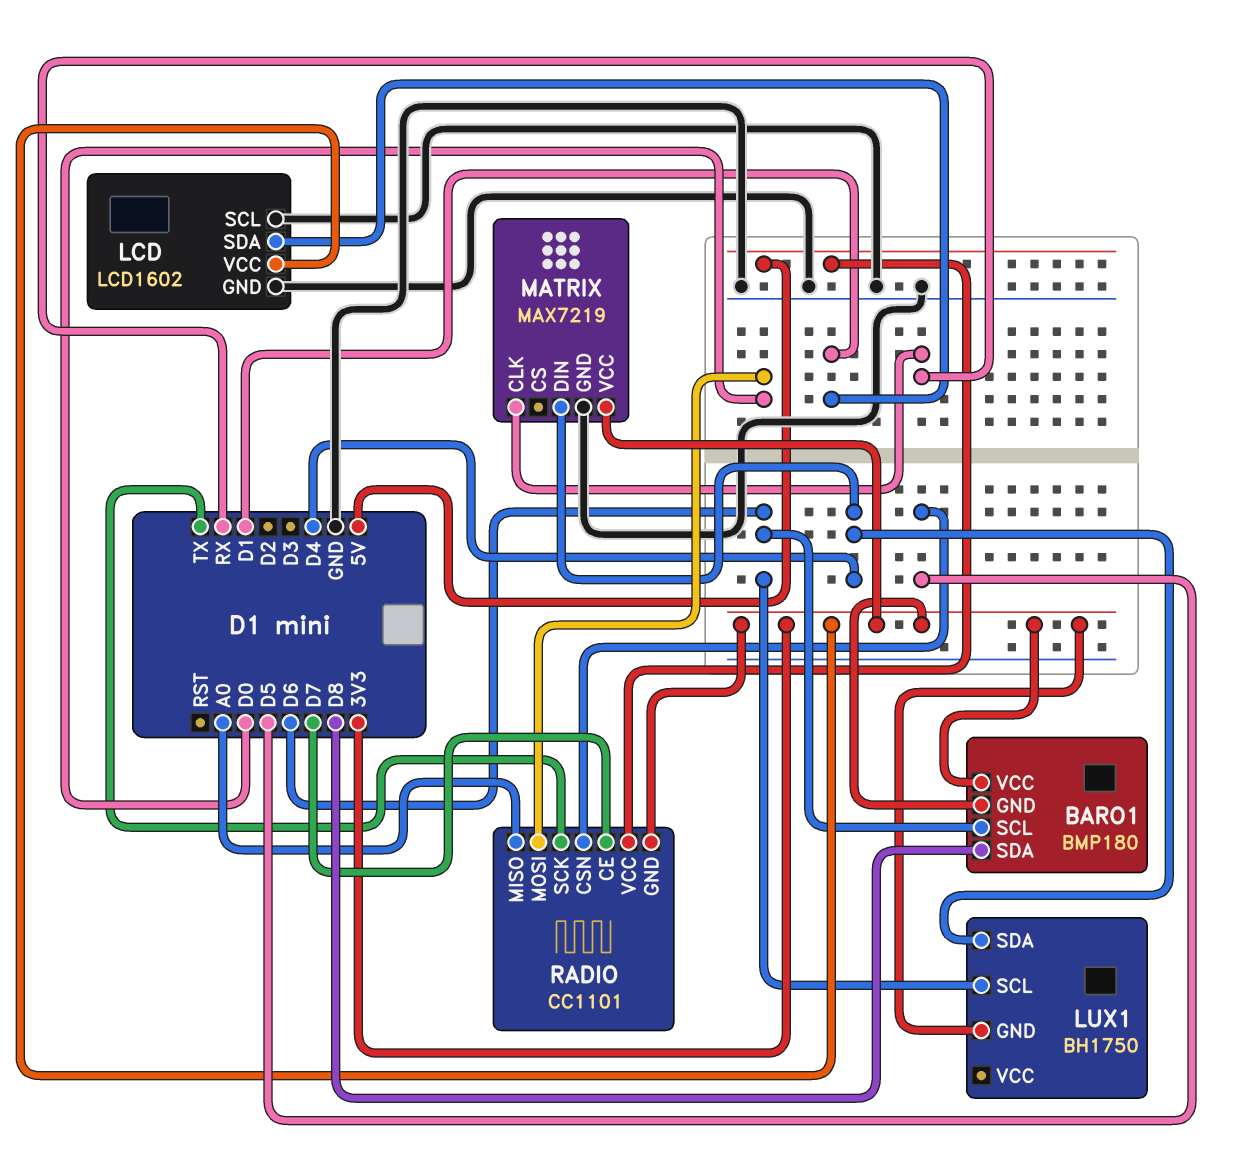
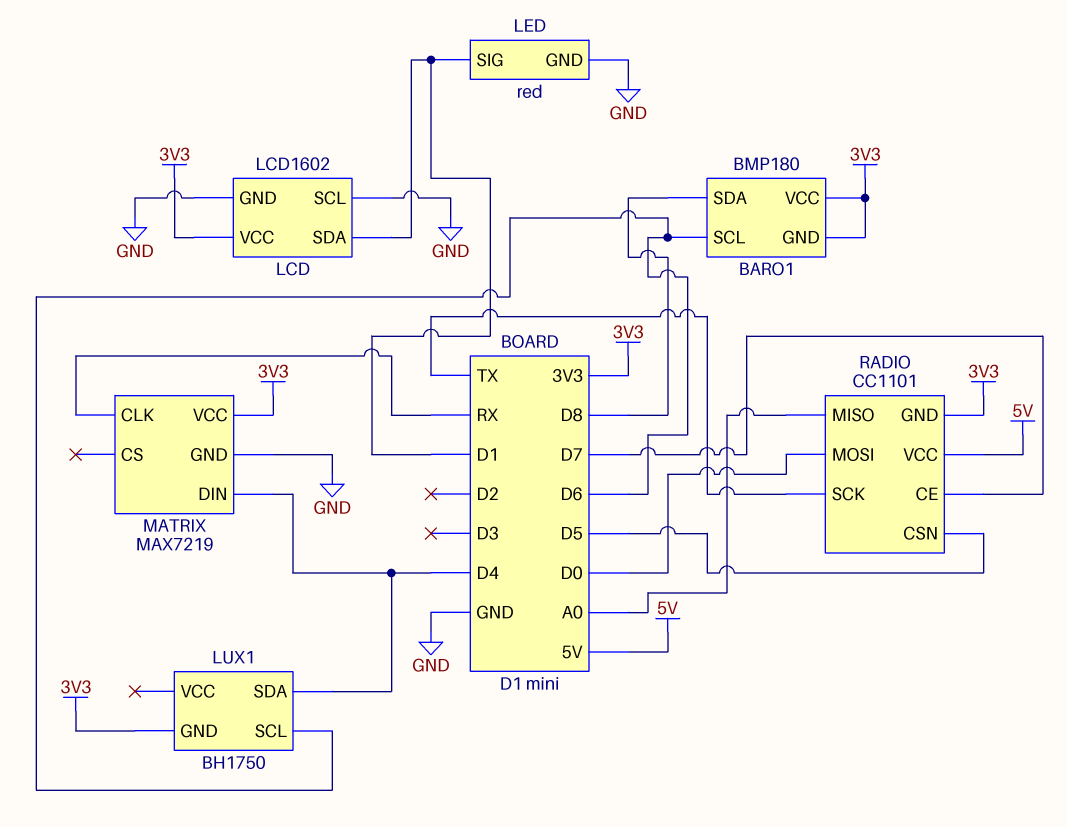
LED: none -> red
LED pin GND: none -> GND
LED pin SIG: none -> D1

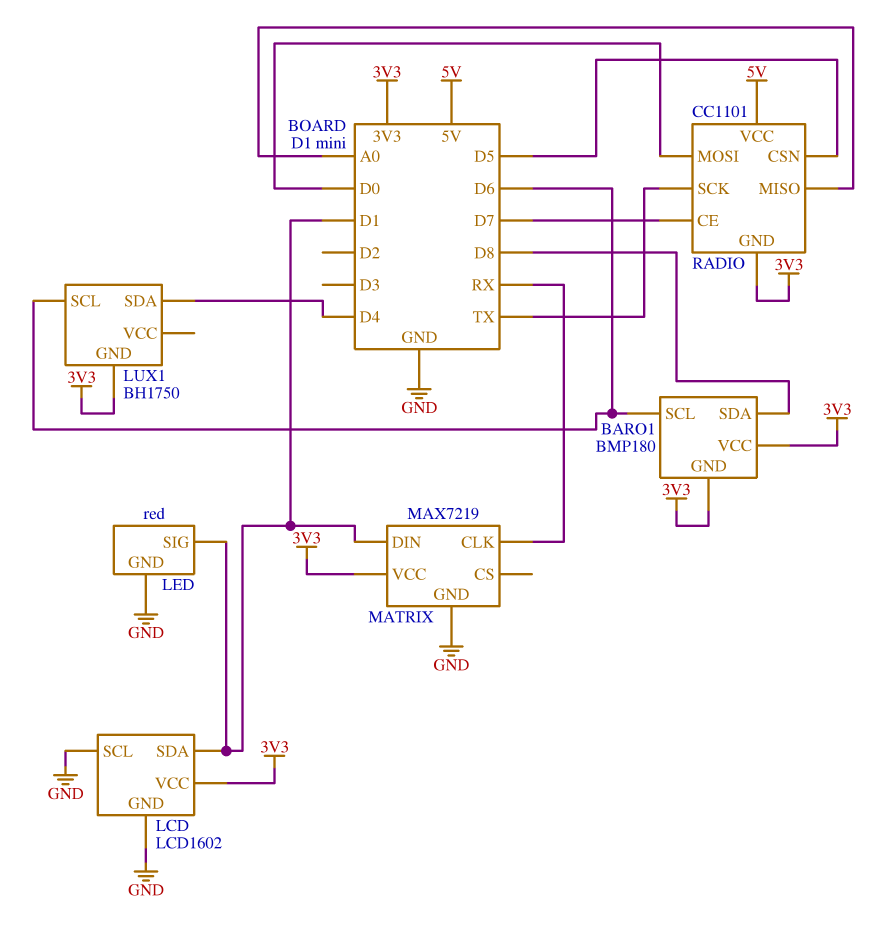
MATRIX pin DIN: D4 -> D1

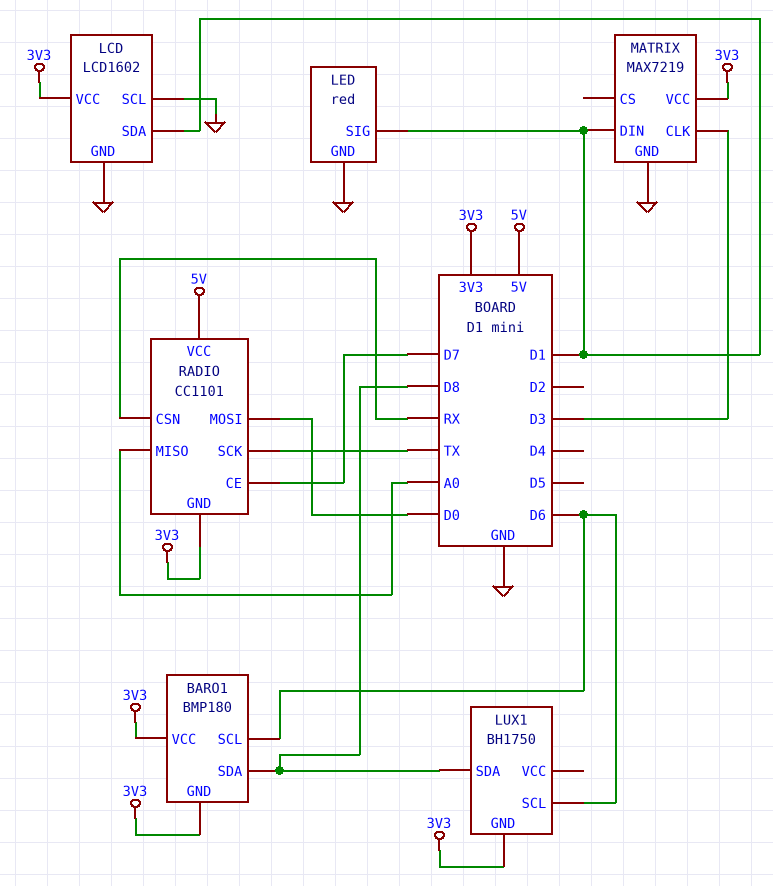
LUX1 pin SDA: D4 -> D8
MATRIX pin CLK: RX -> D3
RADIO pin CSN: D5 -> RX

